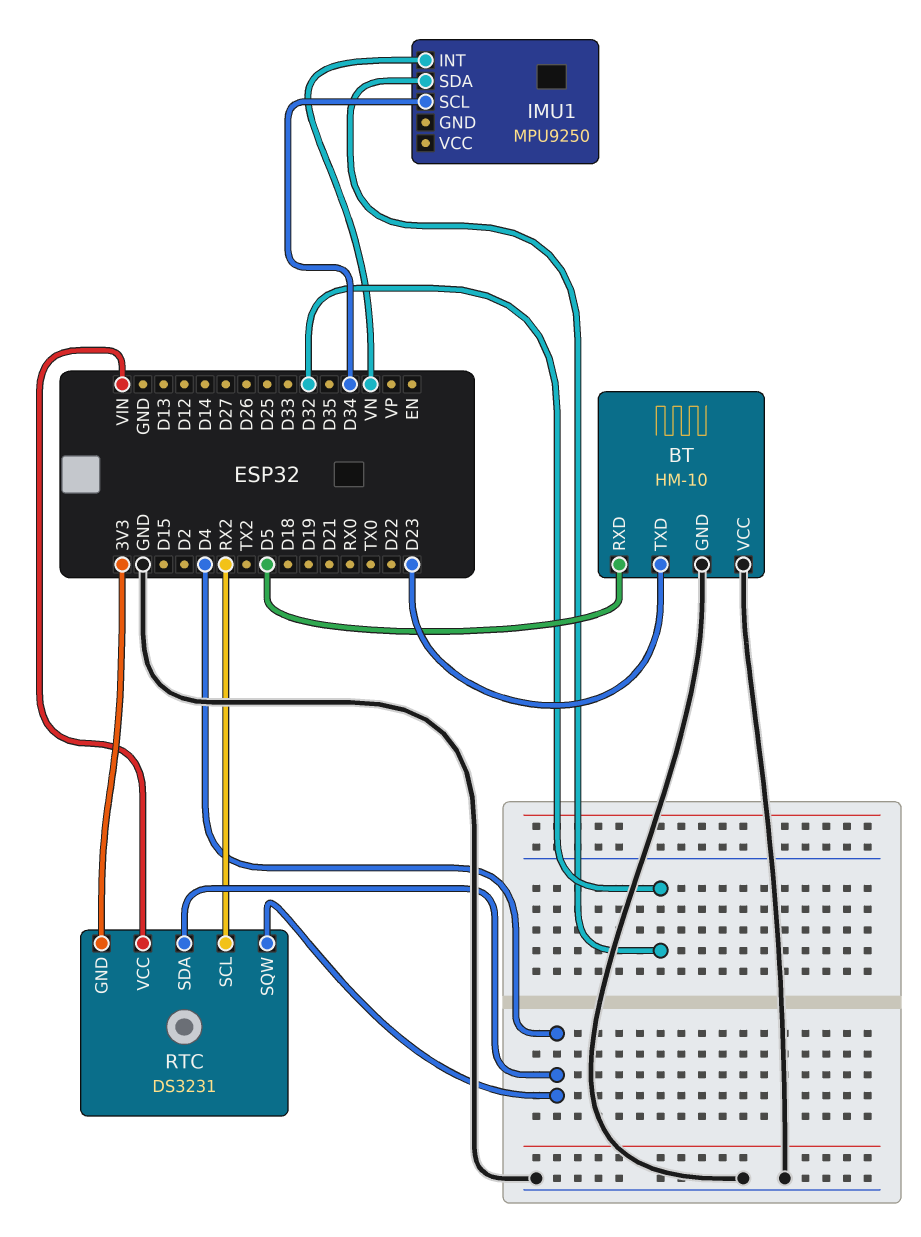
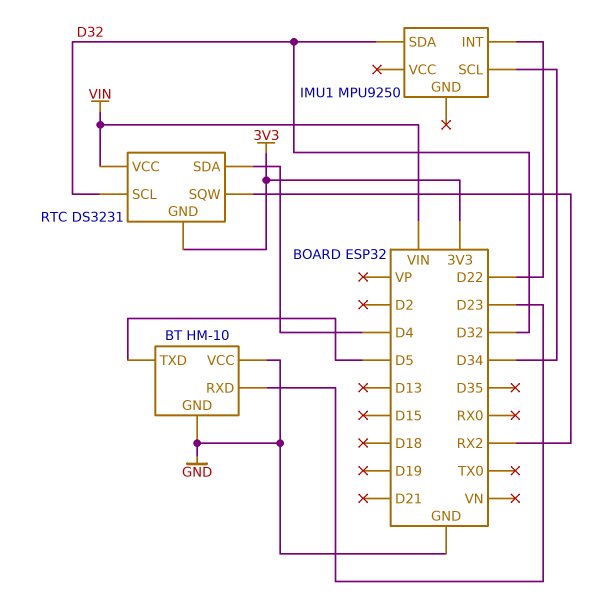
BT pin RXD: D5 -> D23
BT pin TXD: D23 -> D5
IMU1 pin INT: VN -> D22
RTC pin SCL: RX2 -> D32
RTC pin SQW: D4 -> RX2

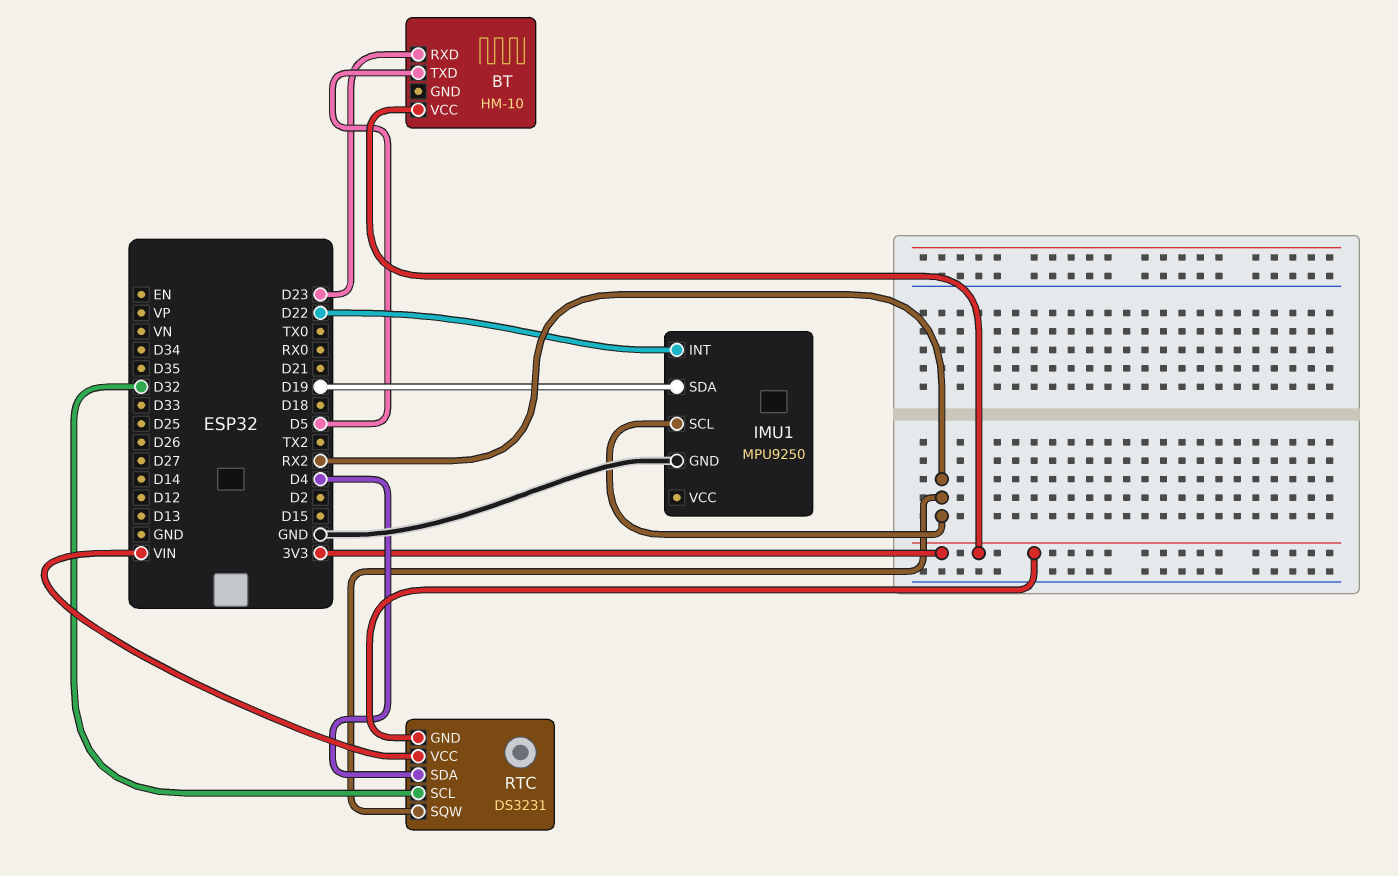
BT pin GND: GND -> none
BT pin VCC: GND -> 3V3
IMU1 pin GND: none -> GND
IMU1 pin SCL: D34 -> RX2
IMU1 pin SDA: D32 -> D19

